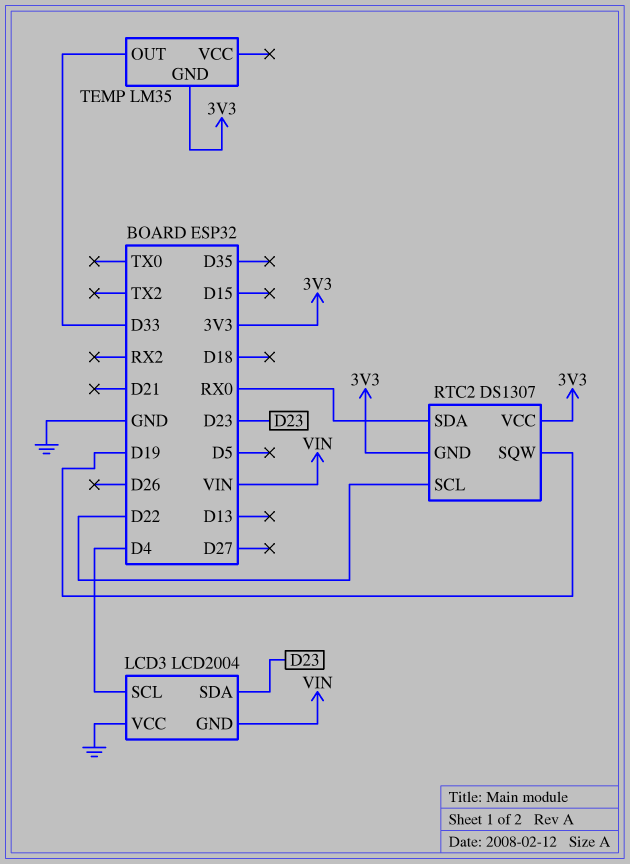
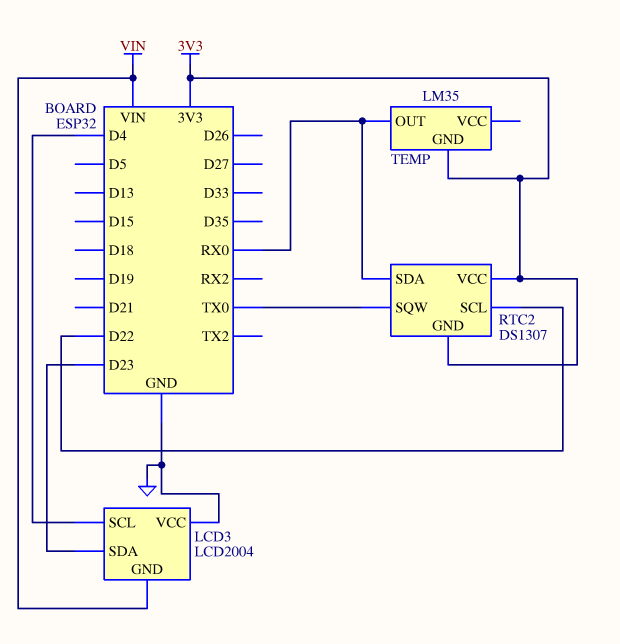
RTC2 pin SQW: D19 -> TX0
TEMP pin OUT: D33 -> RX0

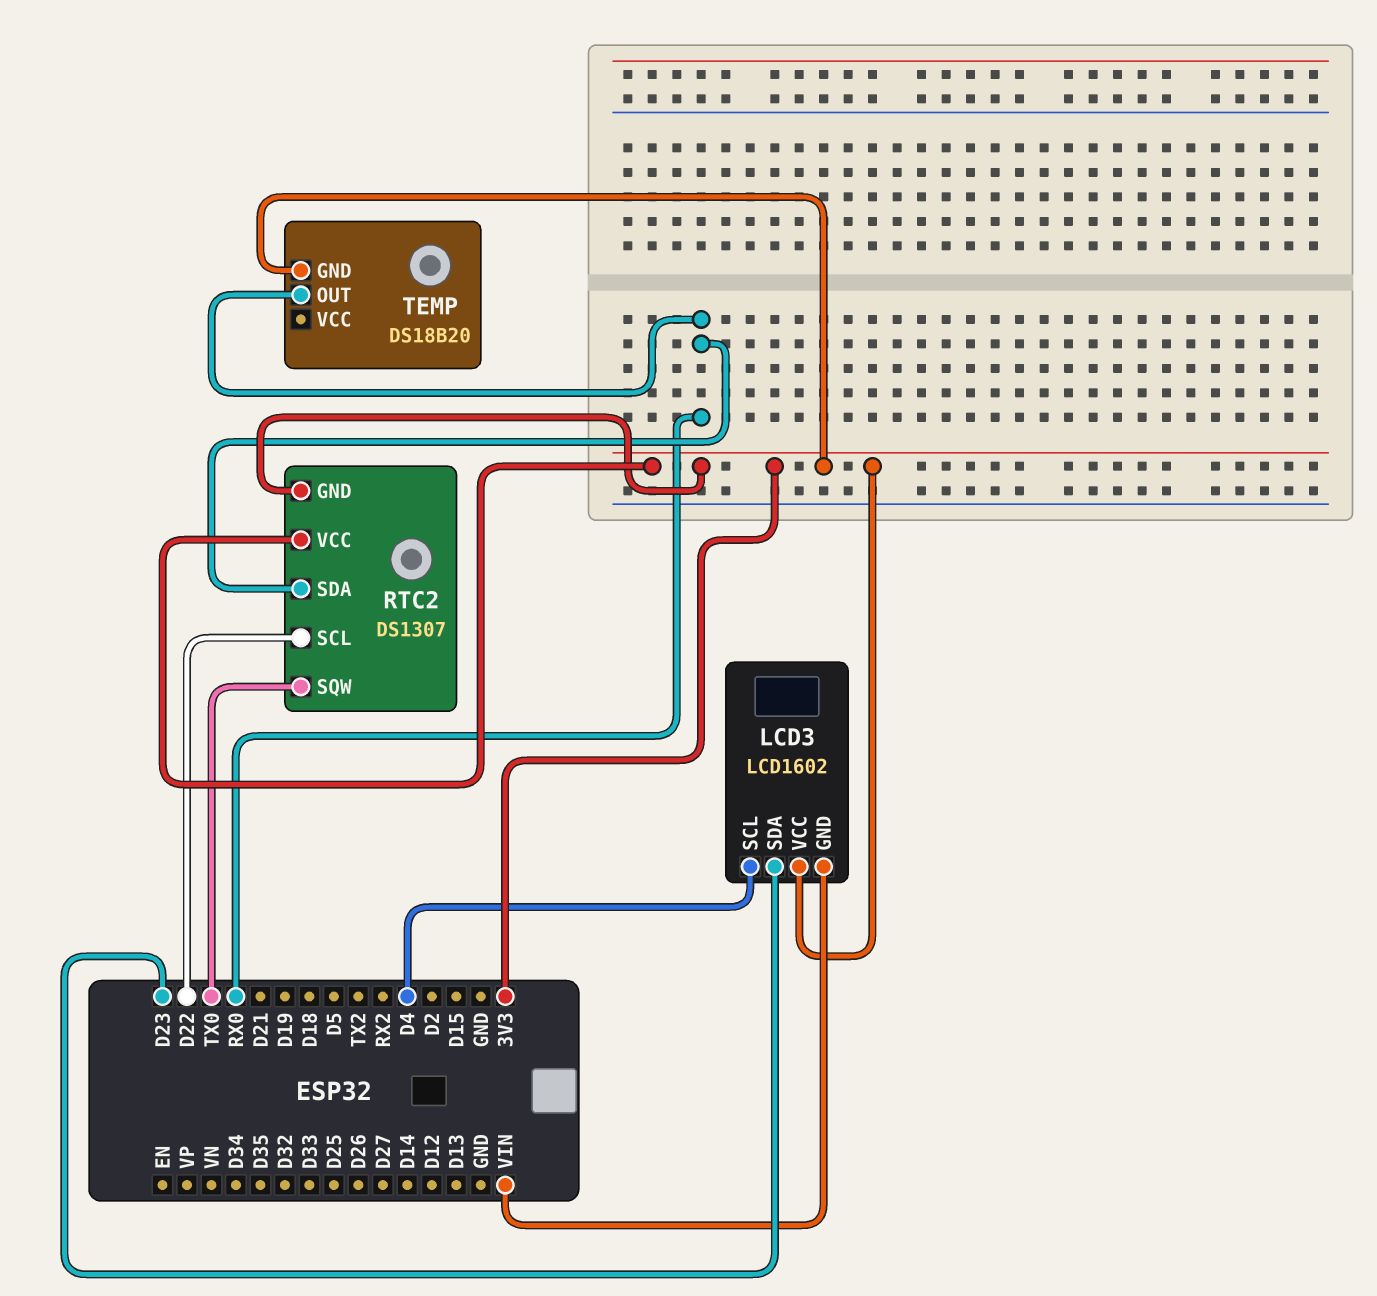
LCD3: LCD2004 -> LCD1602
LCD3 pin VCC: GND -> 3V3
TEMP: LM35 -> DS18B20

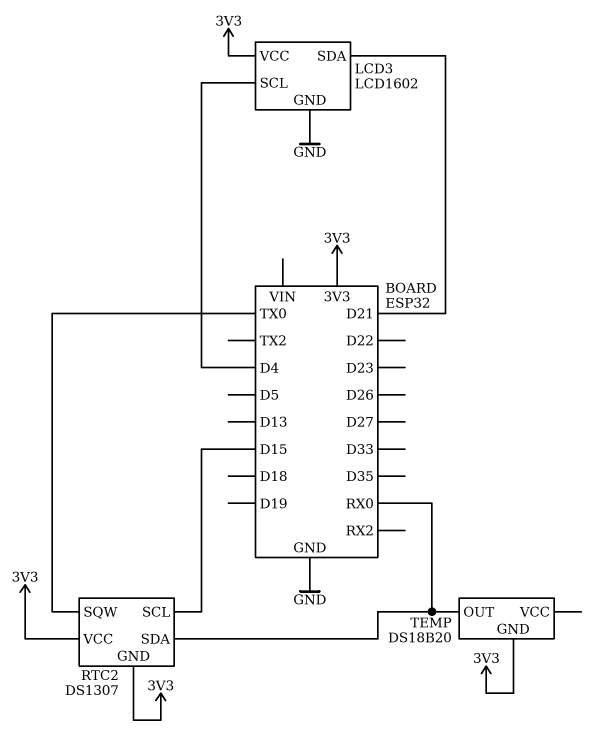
LCD3 pin GND: VIN -> GND
LCD3 pin SDA: D23 -> D21
RTC2 pin SCL: D22 -> D15

